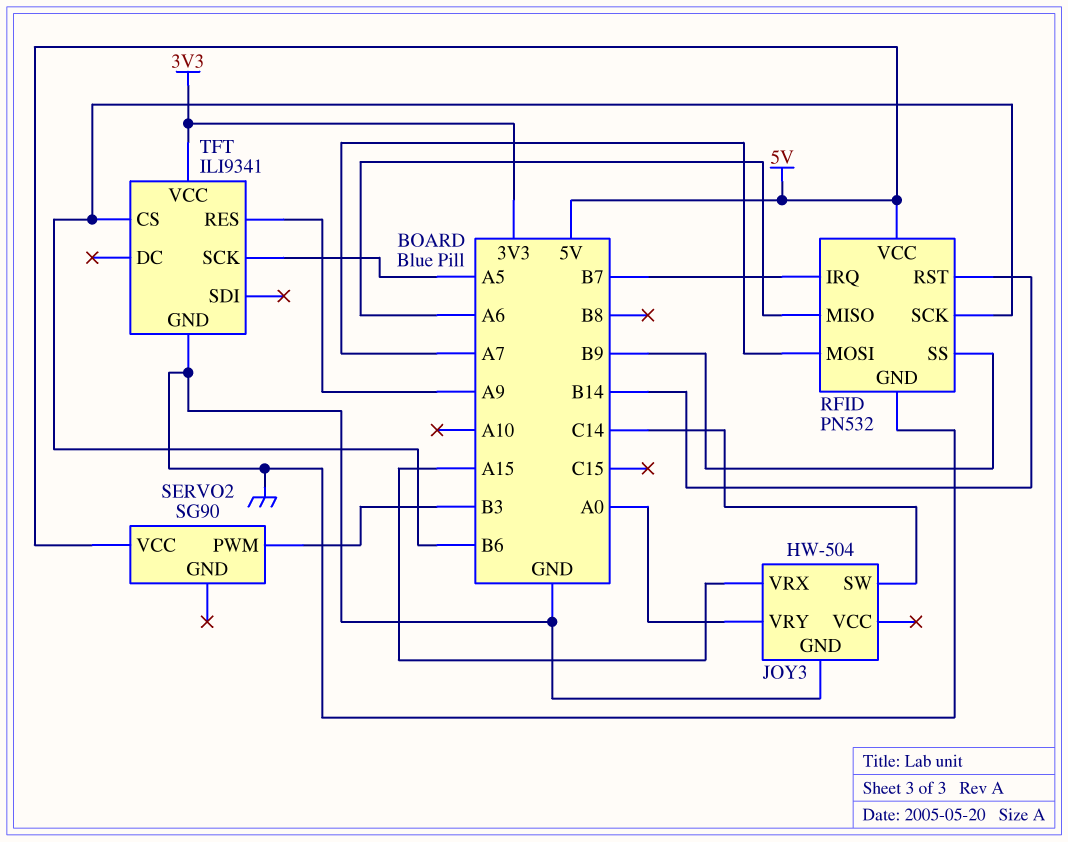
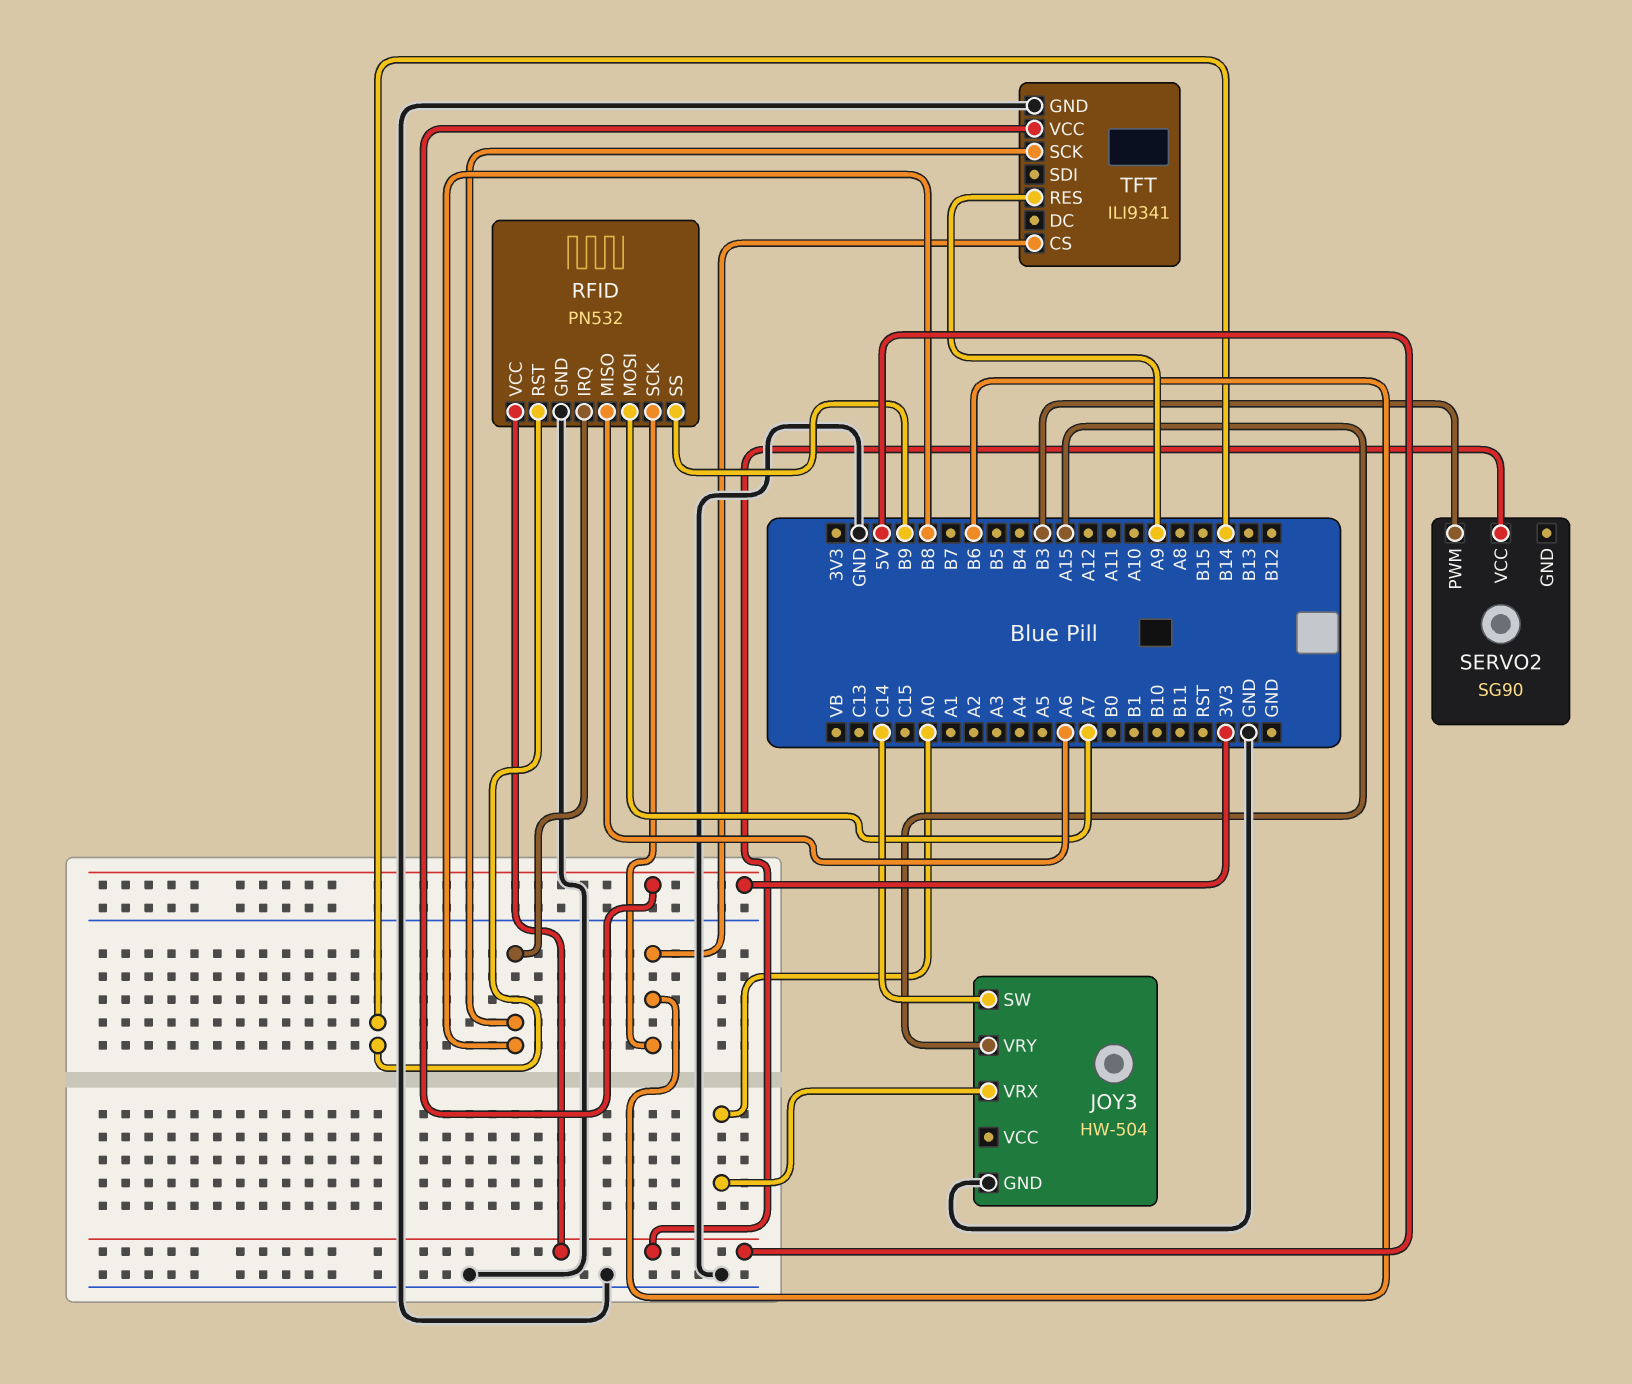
JOY3 pin VRX: A15 -> A0
JOY3 pin VRY: A0 -> A15
RFID pin IRQ: B7 -> B8
TFT pin SCK: A5 -> B8

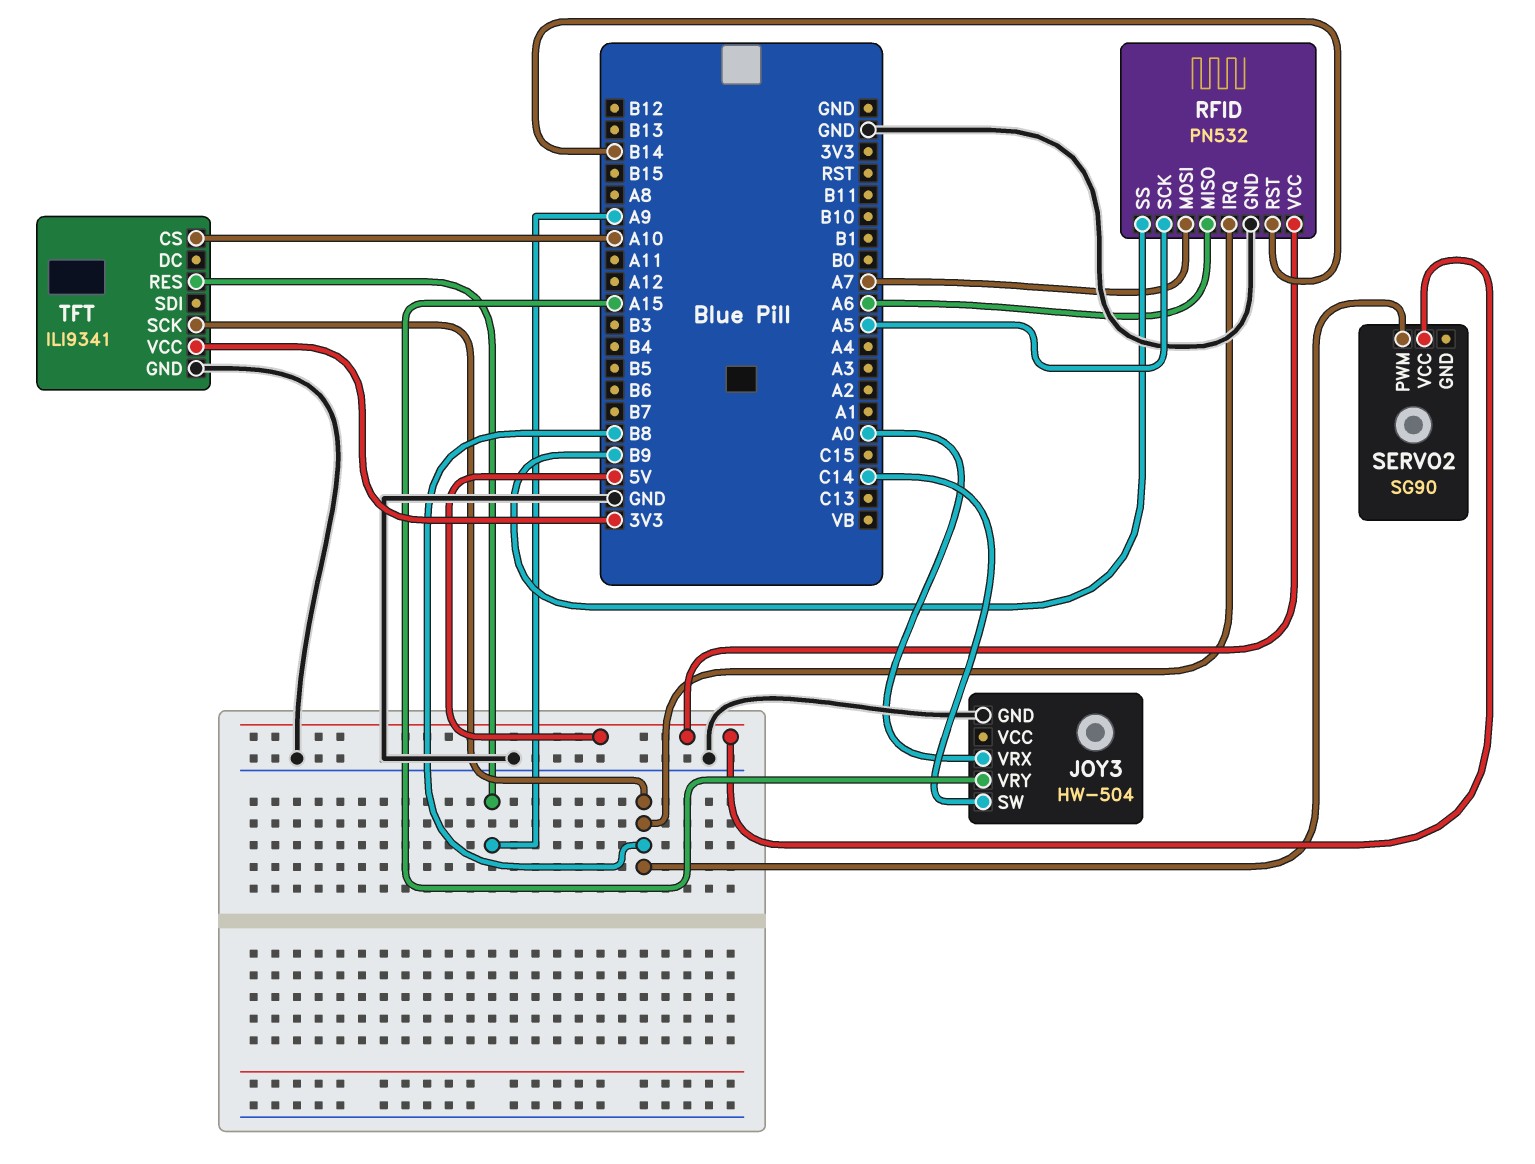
RFID pin SCK: B6 -> A5
SERVO2 pin PWM: B3 -> B8
TFT pin CS: B6 -> A10

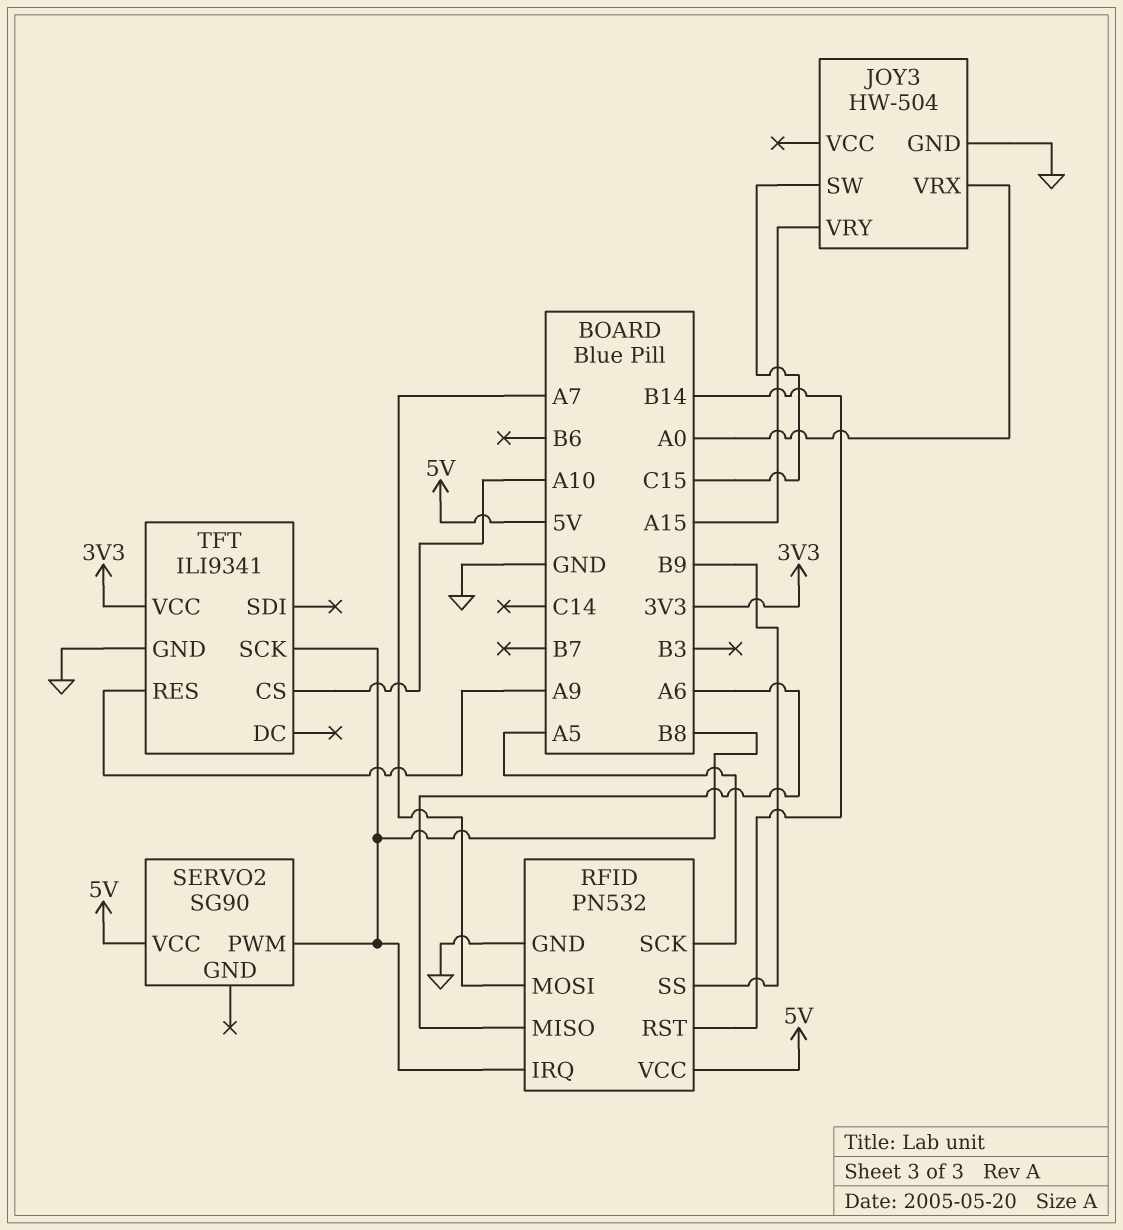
JOY3 pin SW: C14 -> C15

